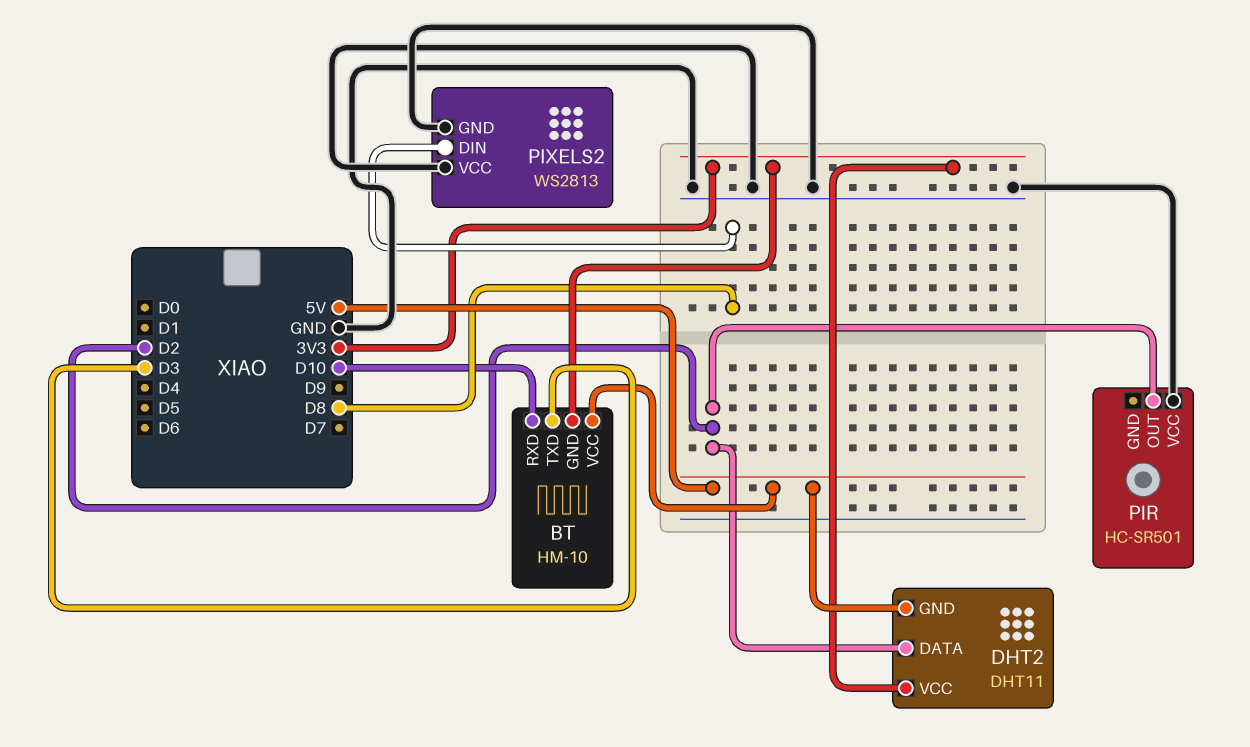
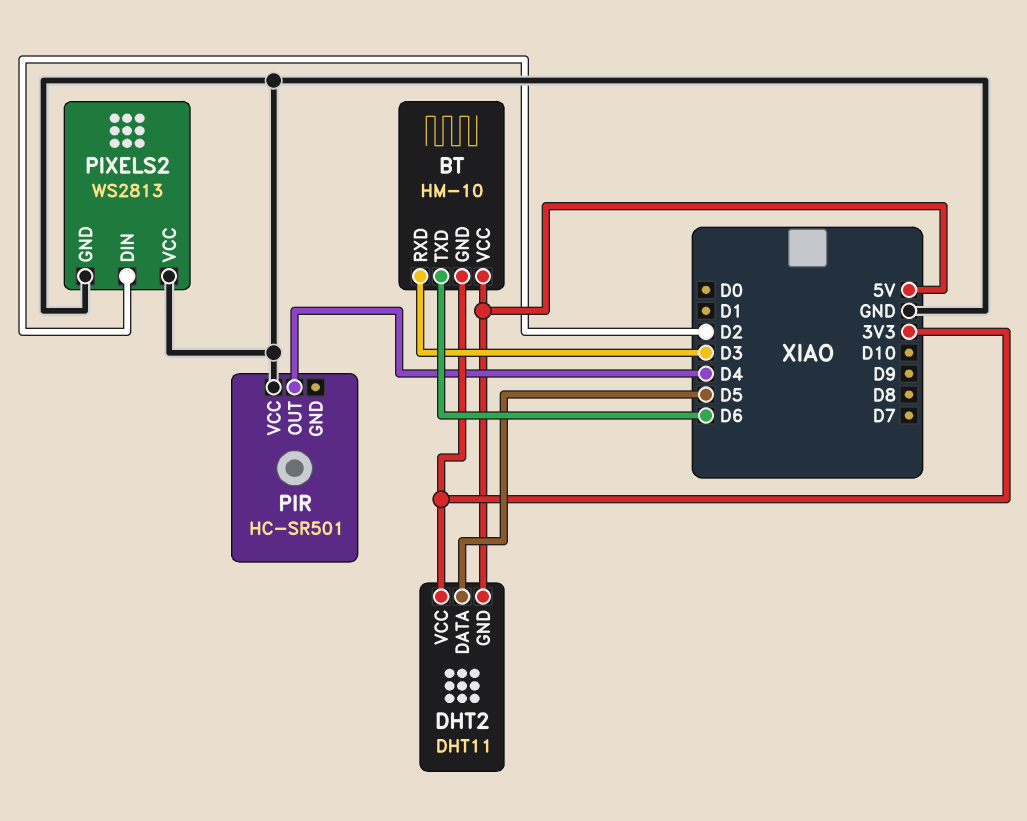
BT pin RXD: D10 -> D3
BT pin TXD: D3 -> D6
DHT2 pin DATA: D2 -> D5
PIR pin OUT: D2 -> D4
PIXELS2 pin DIN: D8 -> D2

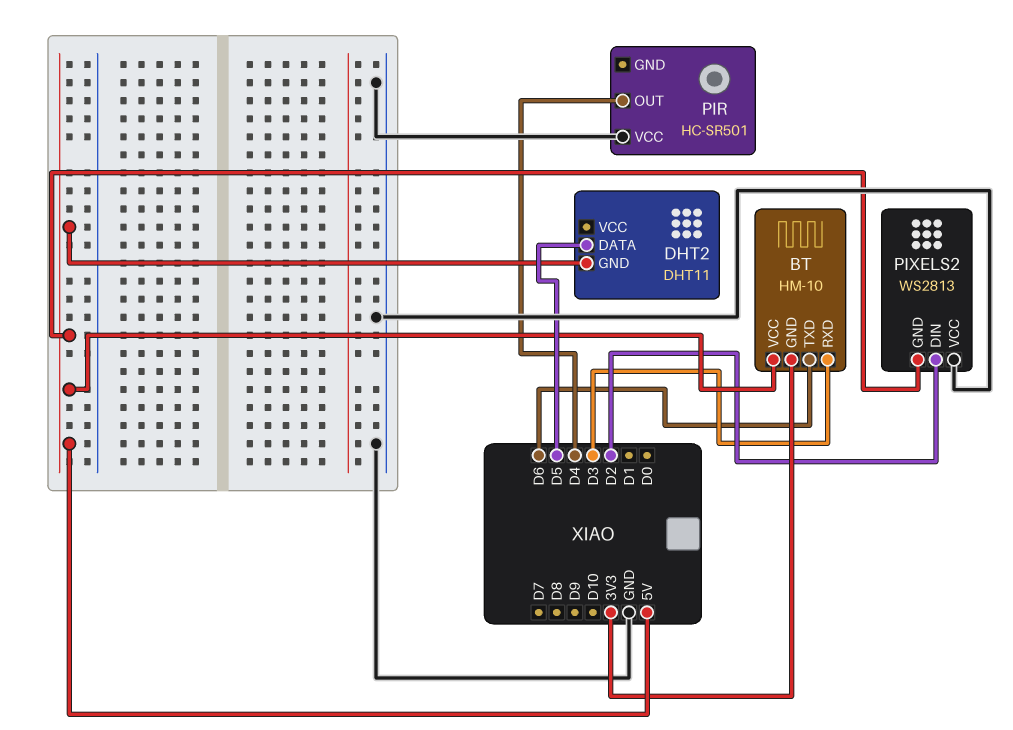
DHT2 pin VCC: 3V3 -> none
PIXELS2 pin GND: GND -> 5V

